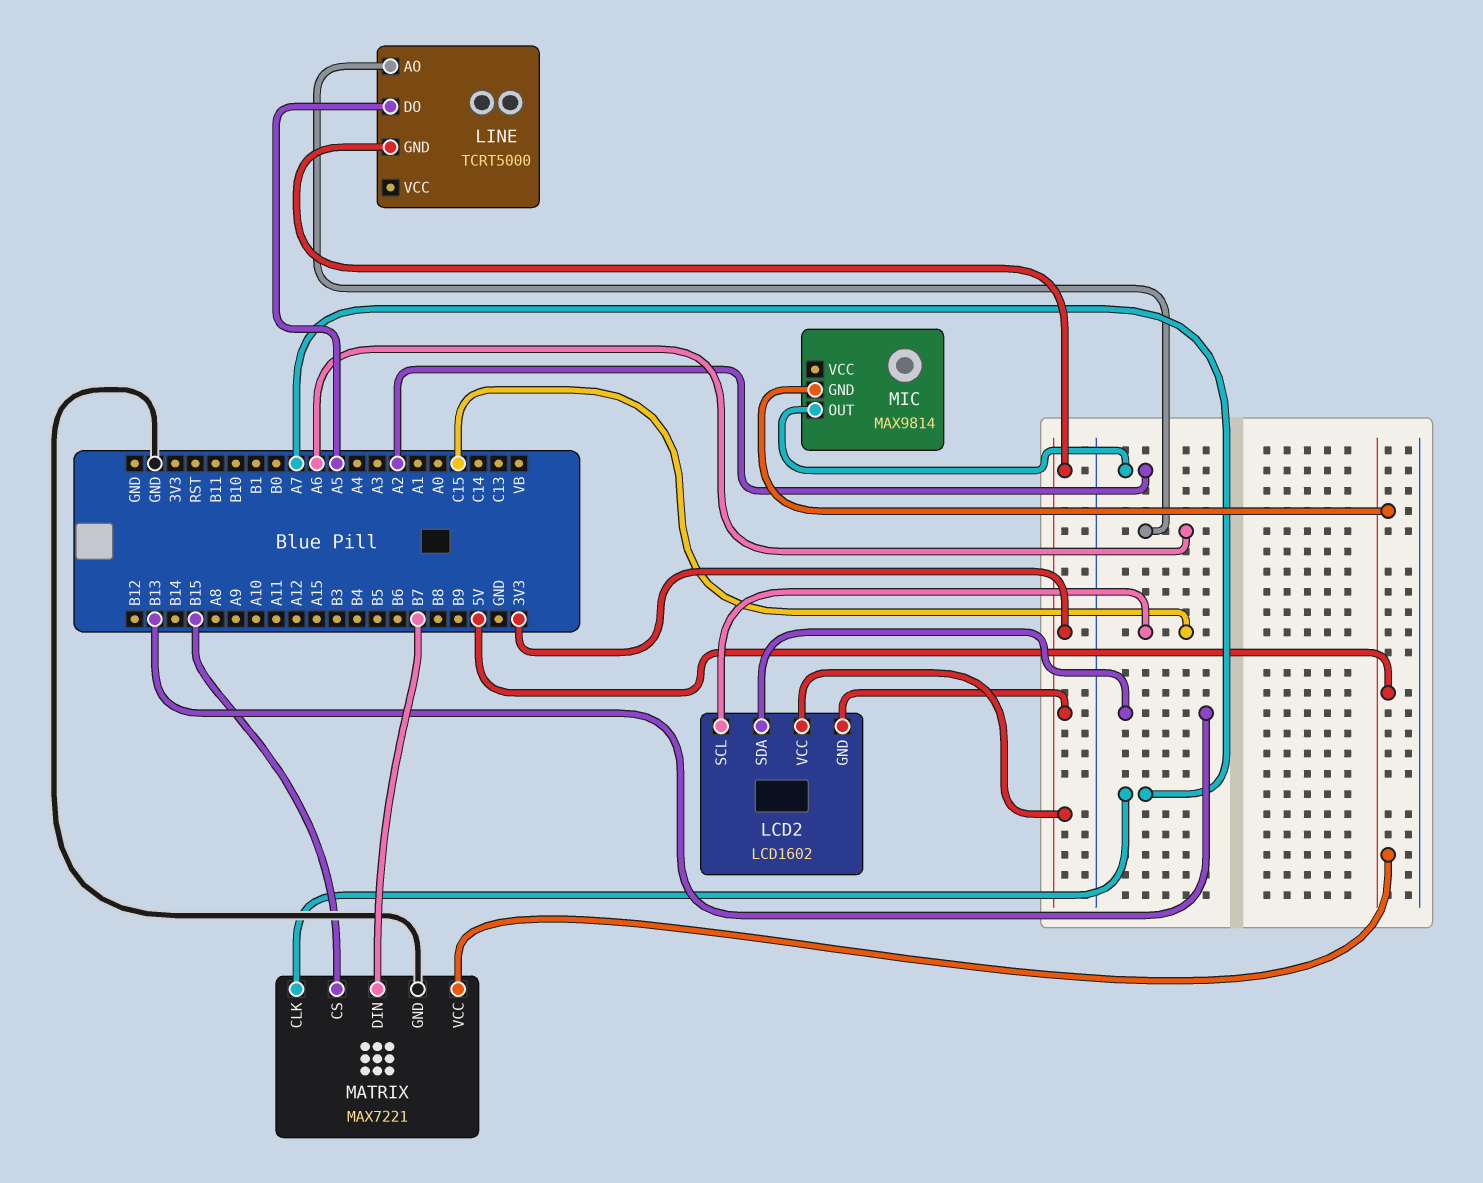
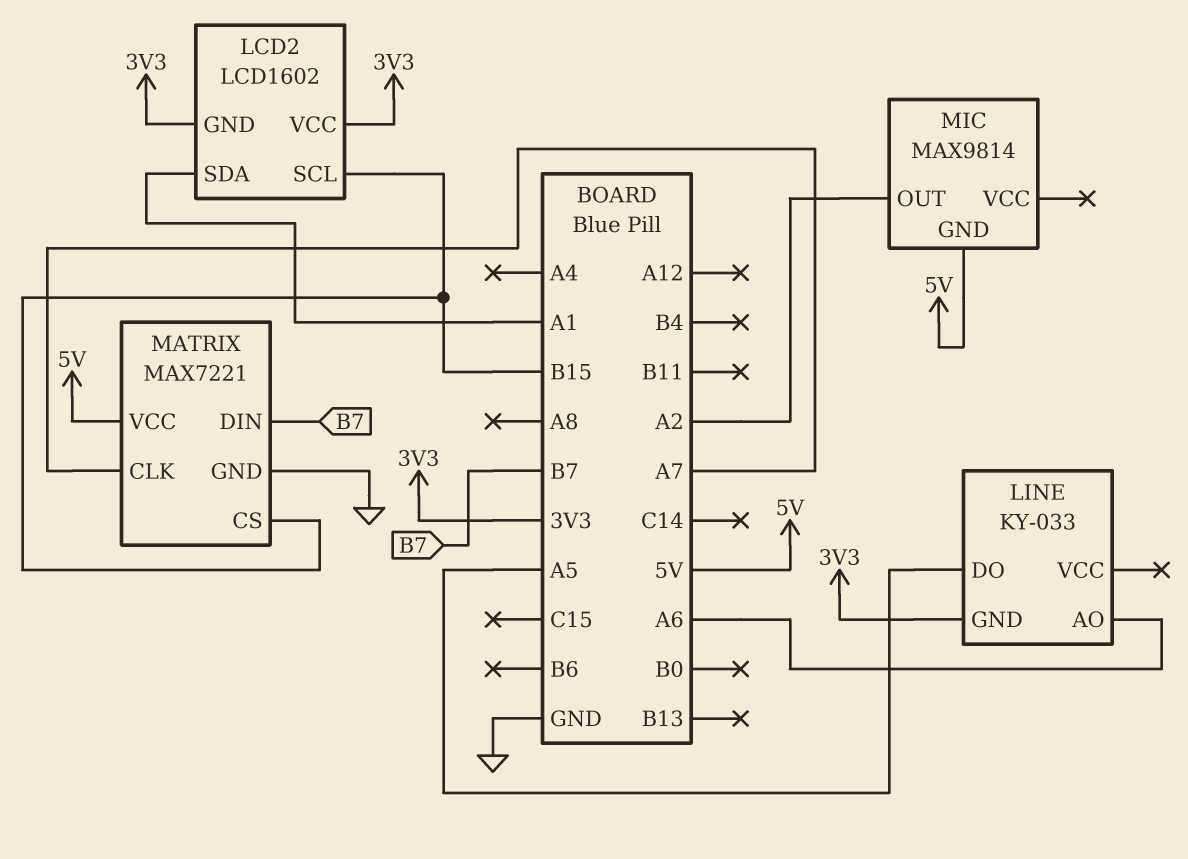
LCD2 pin SCL: C15 -> B15
LCD2 pin SDA: B13 -> A1
LINE: TCRT5000 -> KY-033

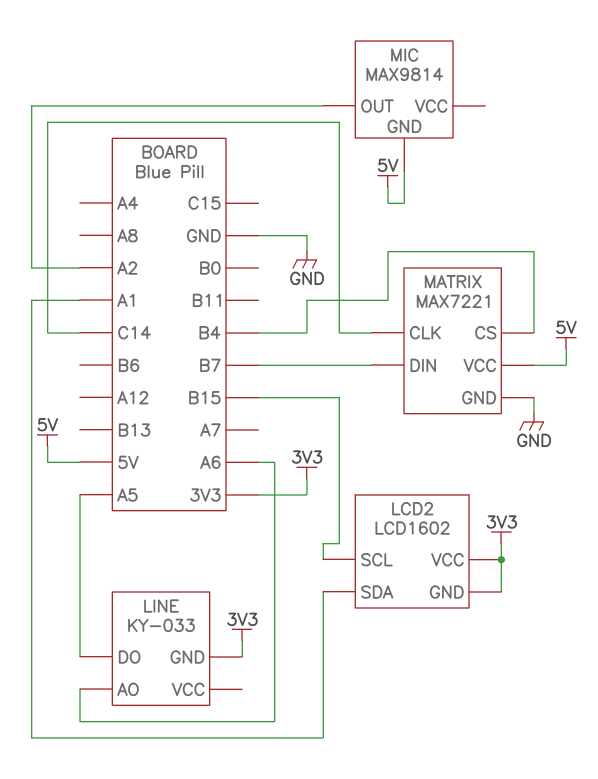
MATRIX pin CLK: A7 -> C14
MATRIX pin CS: B15 -> B4

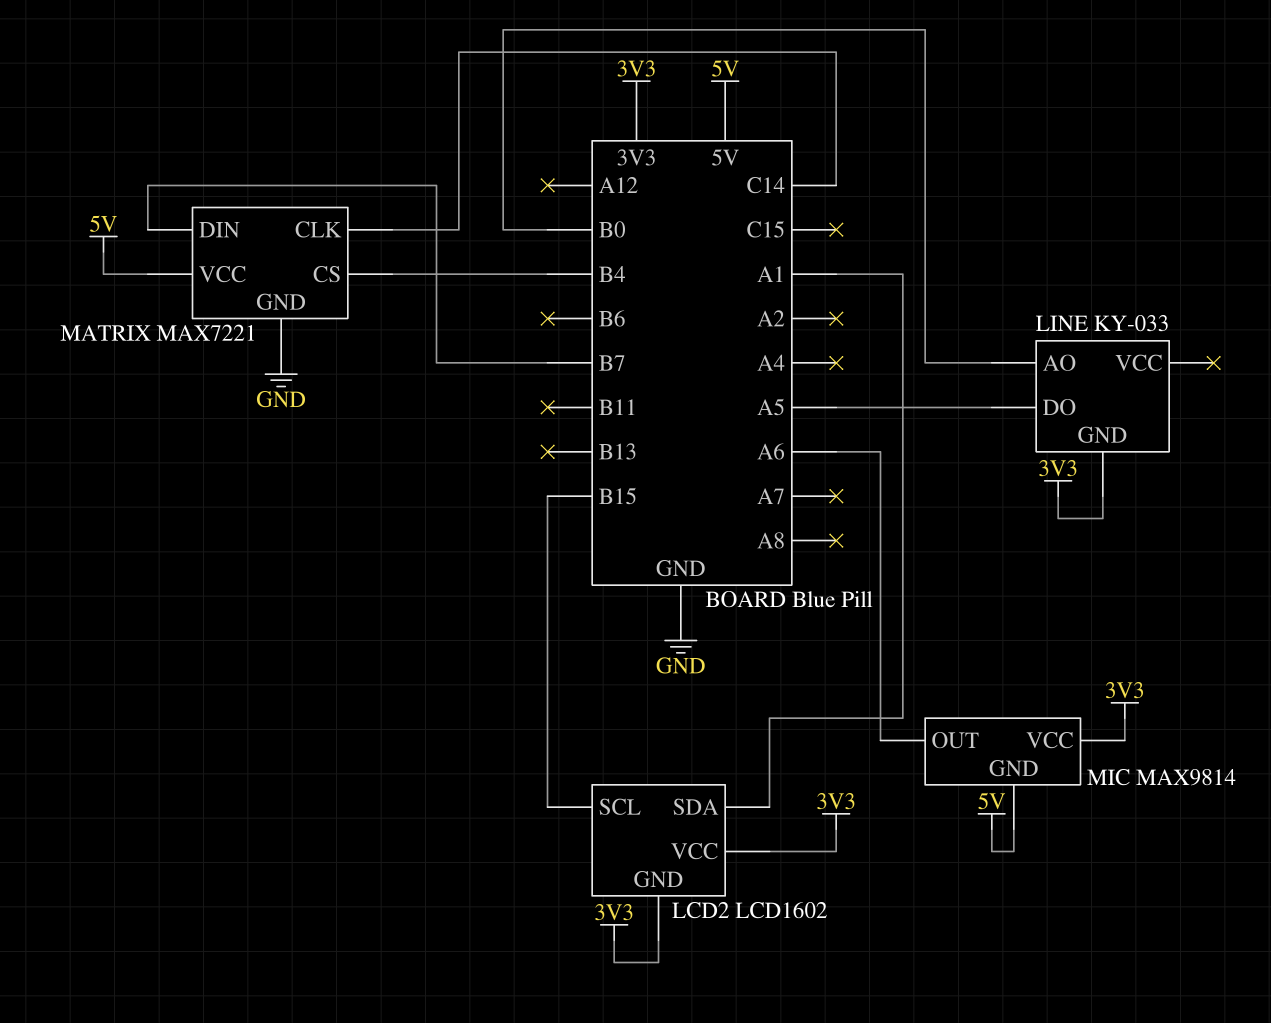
LINE pin AO: A6 -> B0
MIC pin OUT: A2 -> A6
MIC pin VCC: none -> 3V3

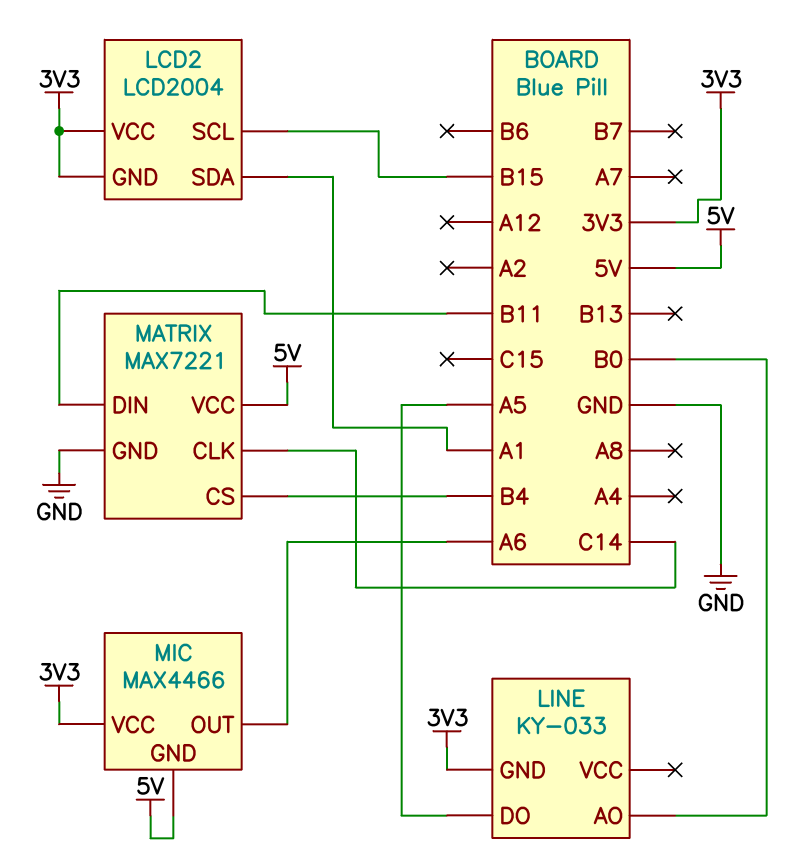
LCD2: LCD1602 -> LCD2004
MATRIX pin DIN: B7 -> B11
MIC: MAX9814 -> MAX4466

